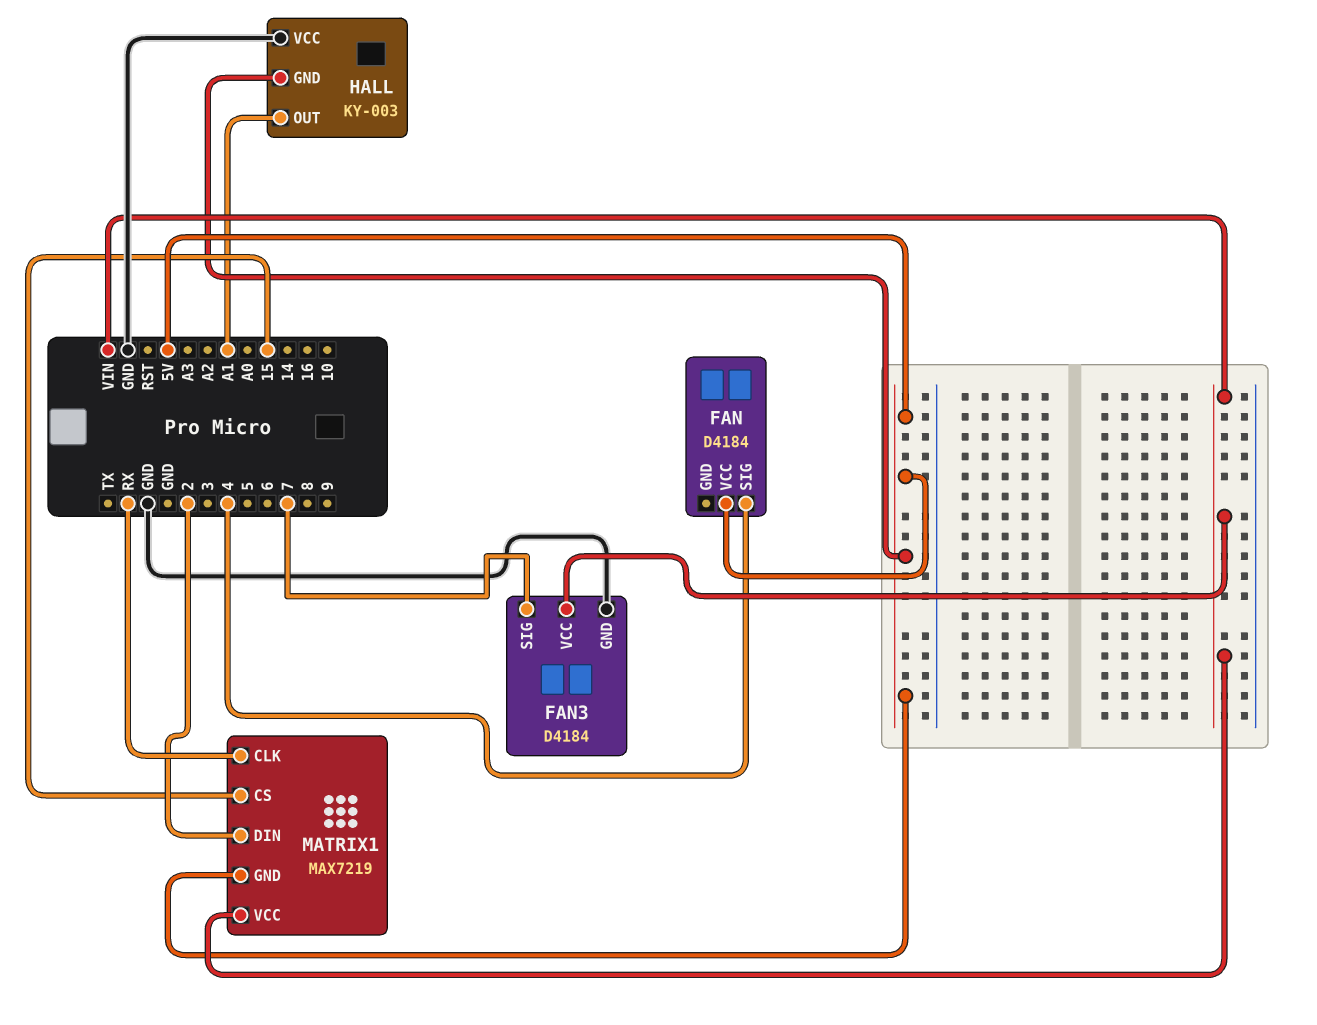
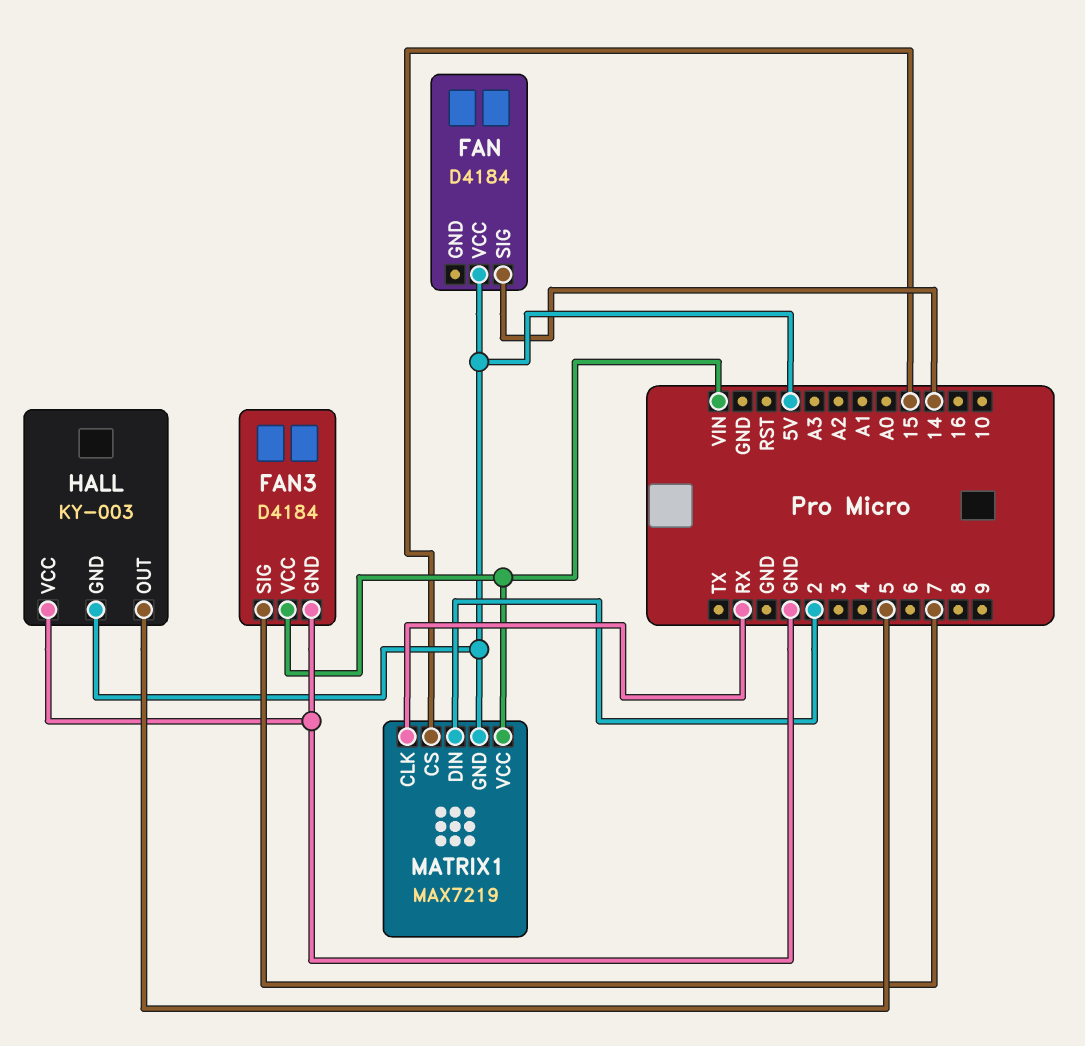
FAN pin SIG: 4 -> 14
HALL pin OUT: A1 -> 5

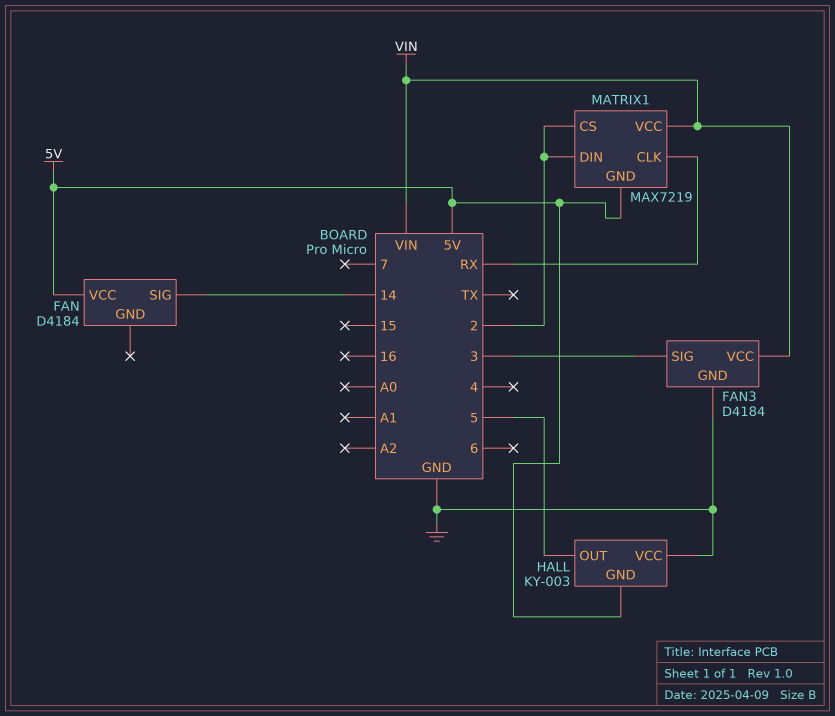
FAN3 pin SIG: 7 -> 3
MATRIX1 pin CS: 15 -> 2

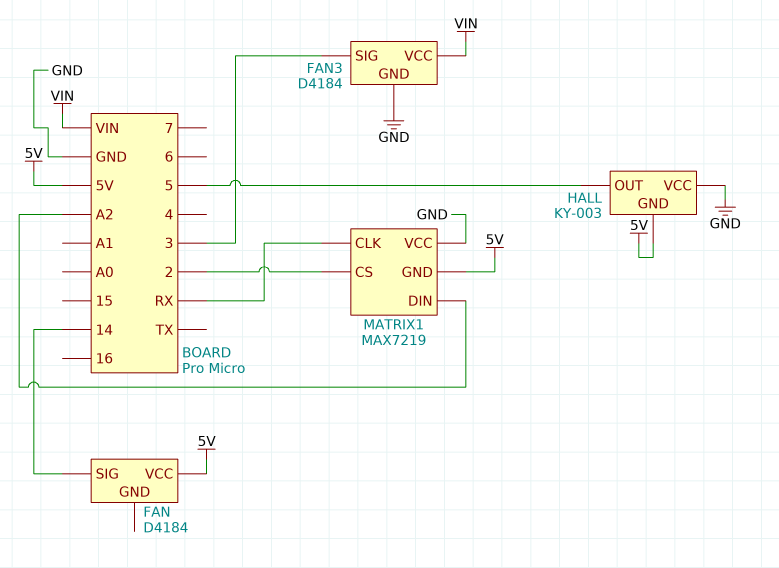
MATRIX1 pin DIN: 2 -> A2
MATRIX1 pin VCC: VIN -> GND

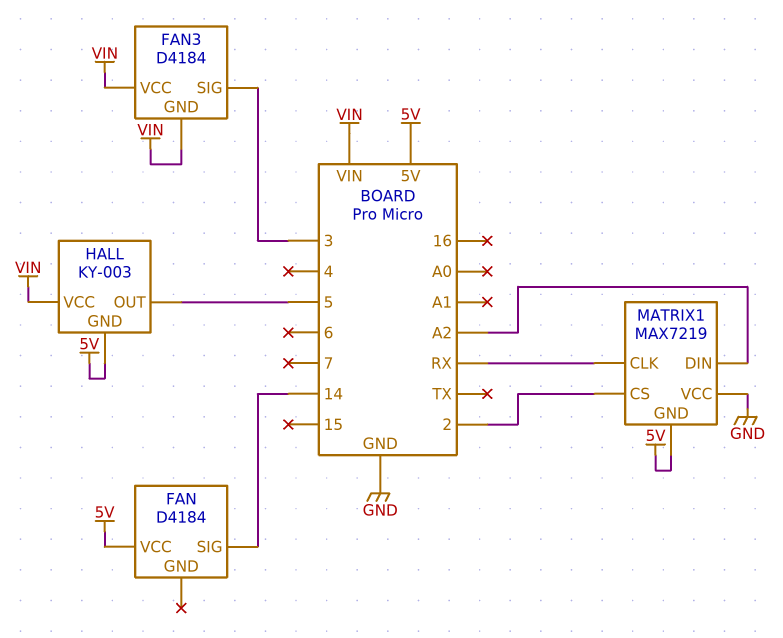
FAN3 pin GND: GND -> VIN
HALL pin VCC: GND -> VIN

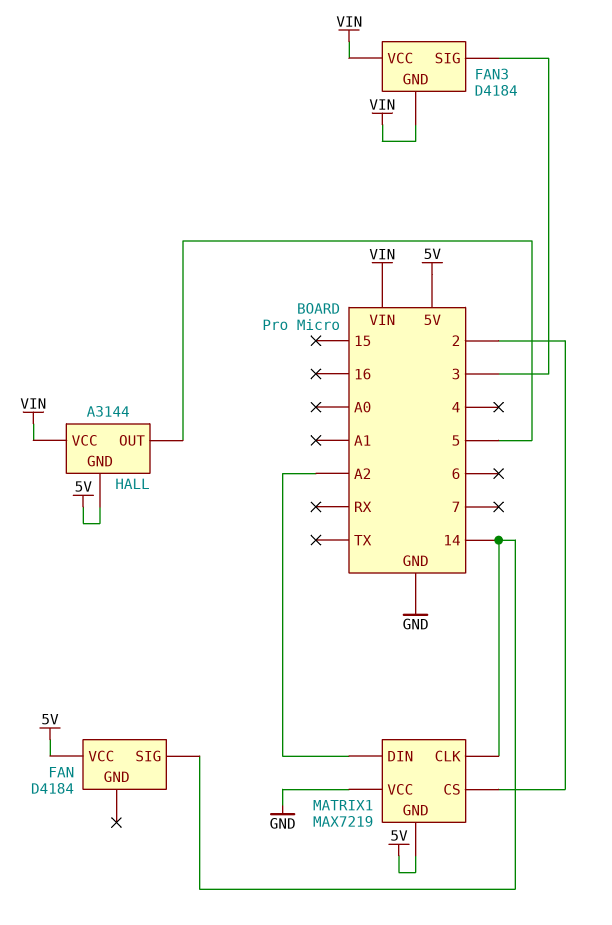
HALL: KY-003 -> A3144
MATRIX1 pin CLK: RX -> 14

